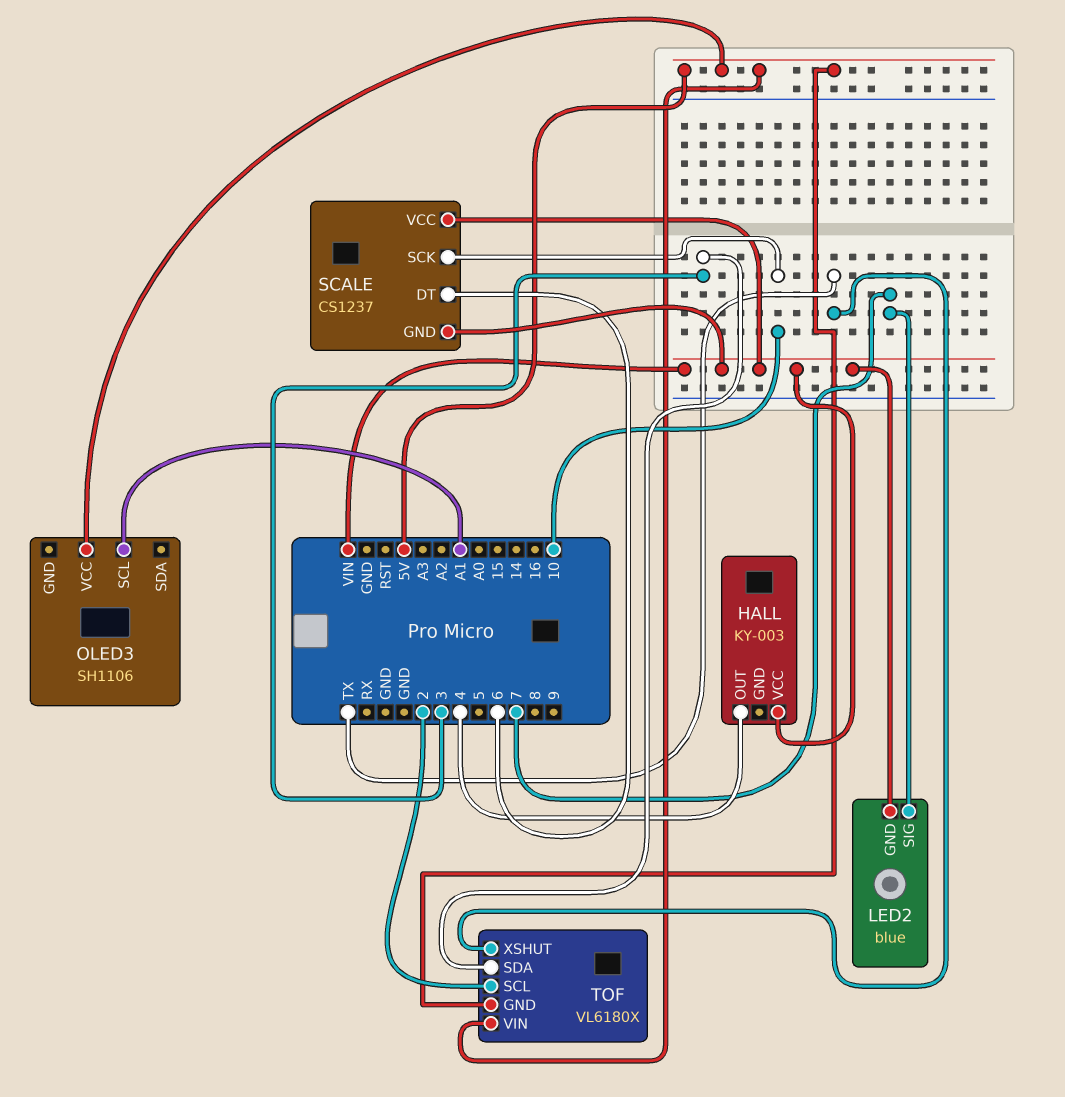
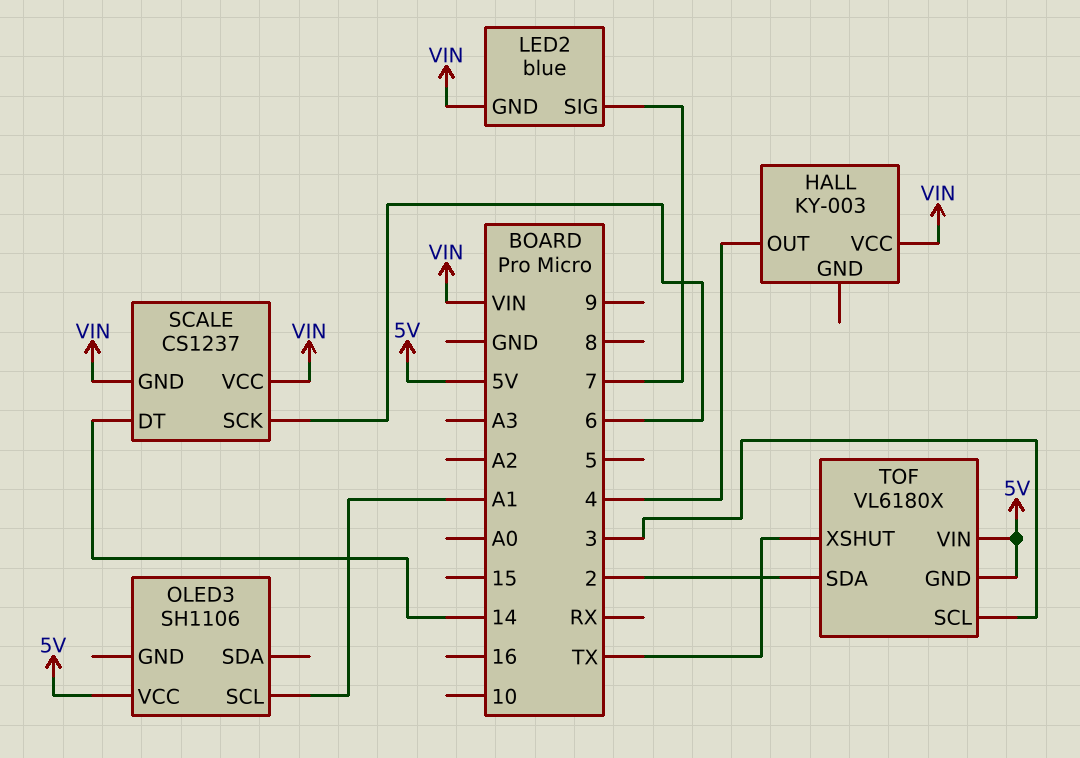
SCALE pin DT: 6 -> 14
SCALE pin SCK: 10 -> 6
TOF pin SCL: 2 -> 3
TOF pin SDA: 3 -> 2

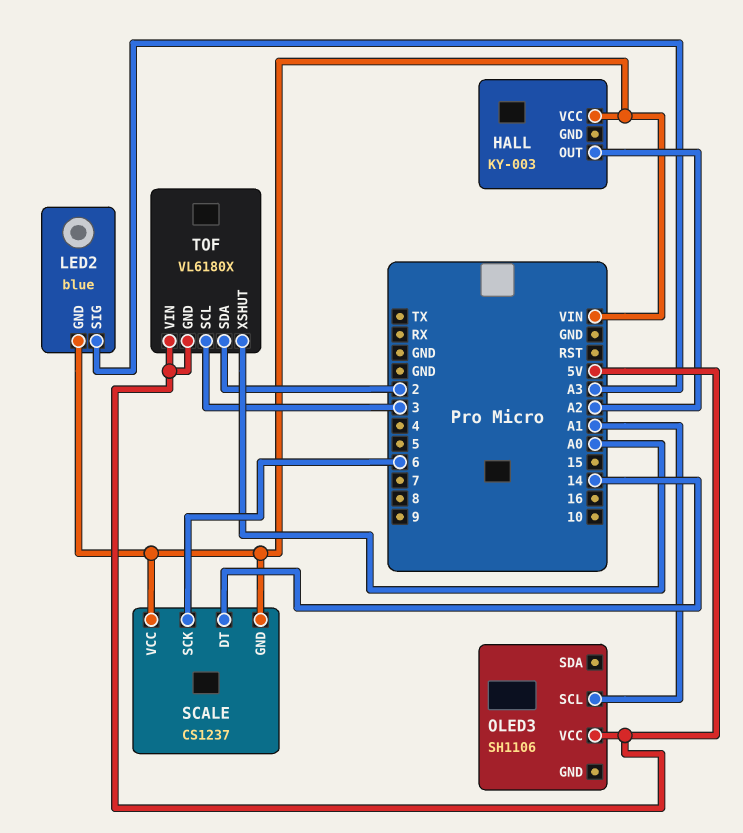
HALL pin OUT: 4 -> A2
LED2 pin SIG: 7 -> A3
TOF pin XSHUT: TX -> A0

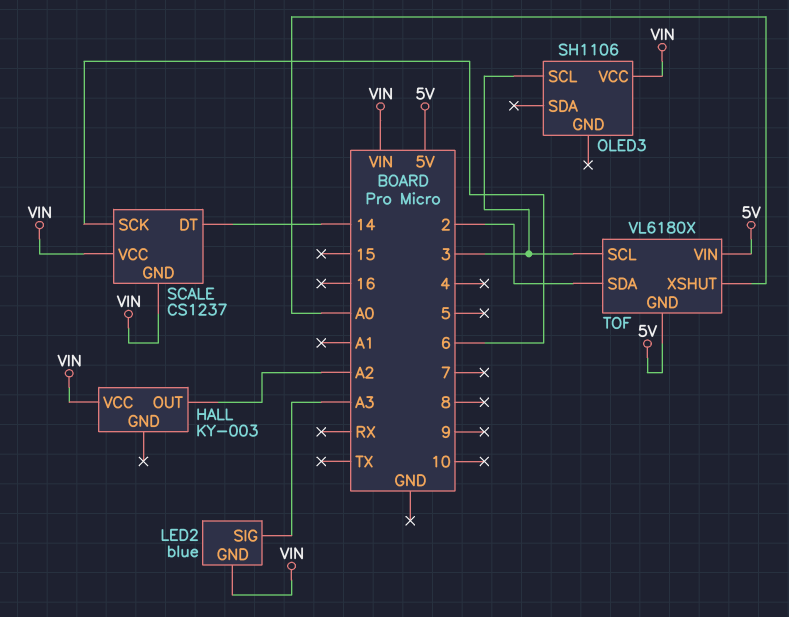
OLED3 pin SCL: A1 -> 3
OLED3 pin VCC: 5V -> VIN

